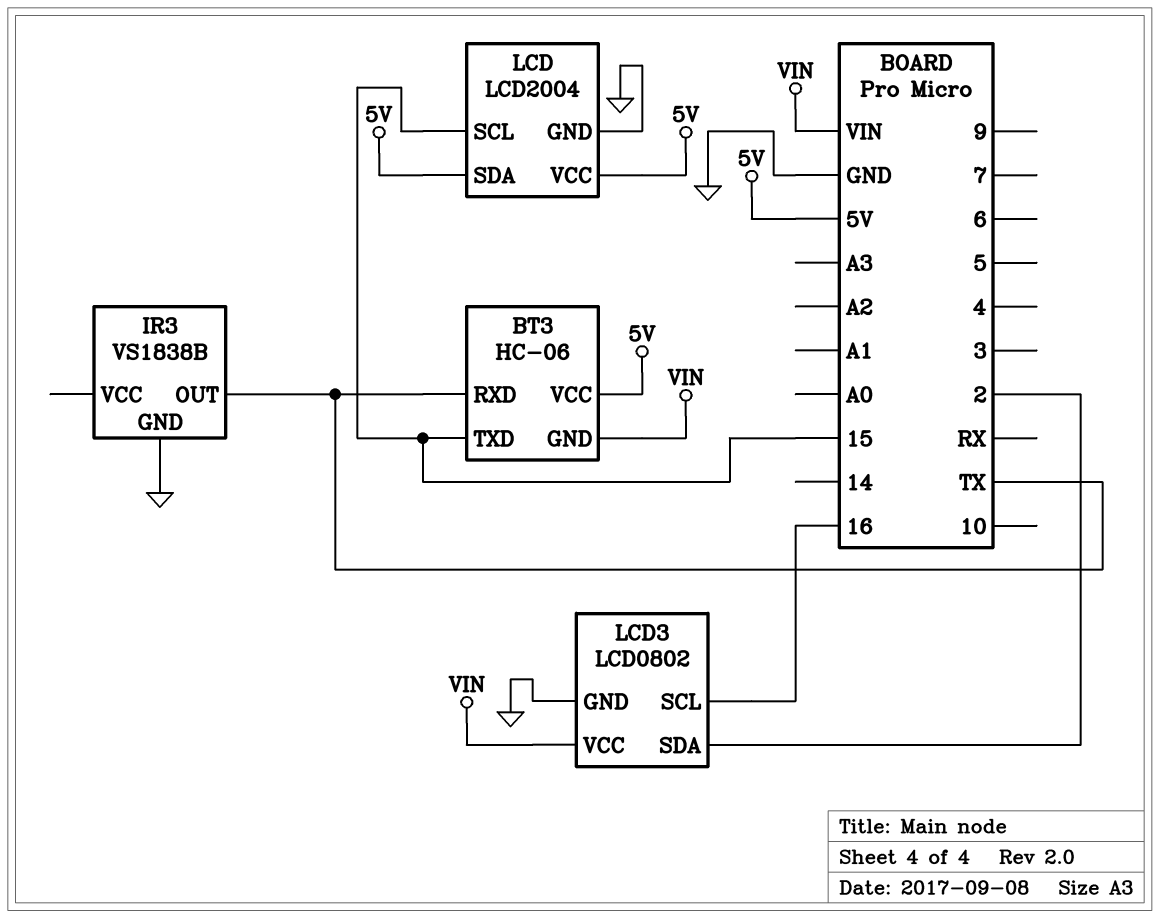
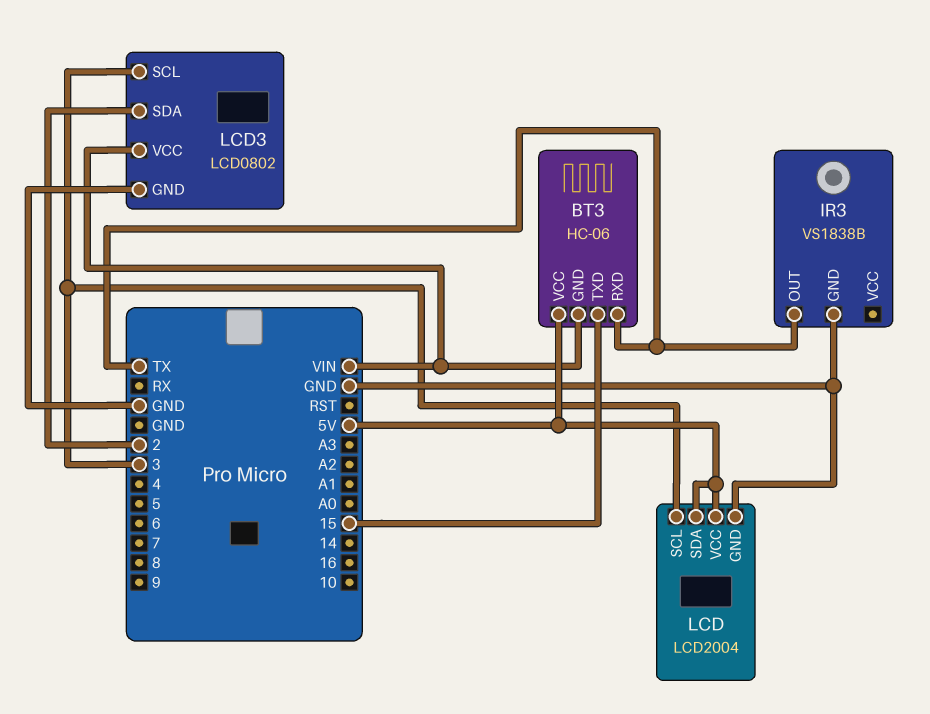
LCD pin SCL: 15 -> 3
LCD3 pin SCL: 16 -> 3

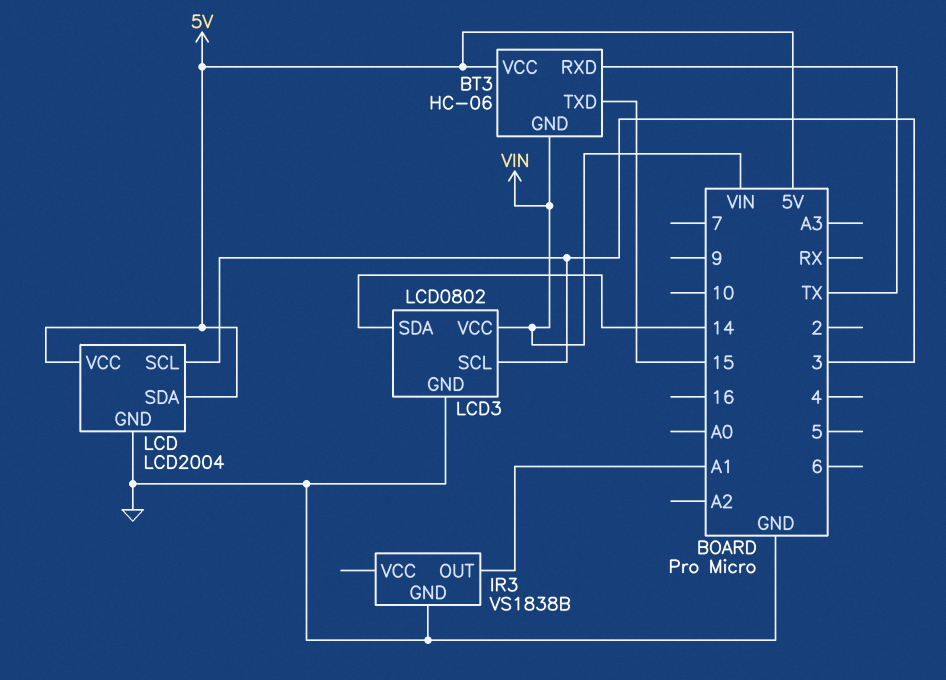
IR3 pin OUT: TX -> A1
LCD3 pin SDA: 2 -> 14

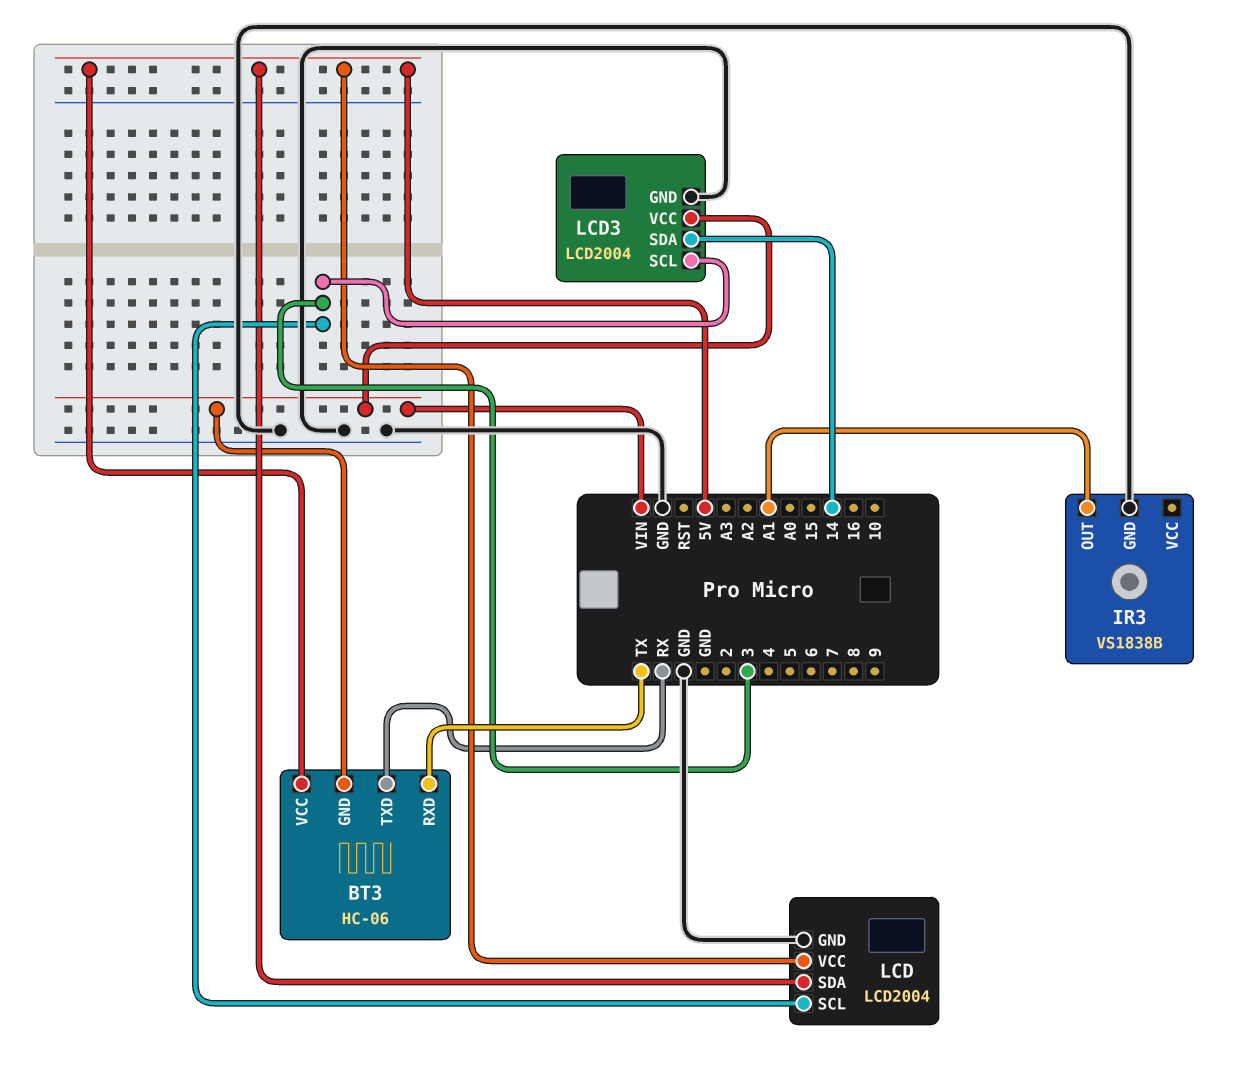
BT3 pin TXD: 15 -> RX
LCD3: LCD0802 -> LCD2004

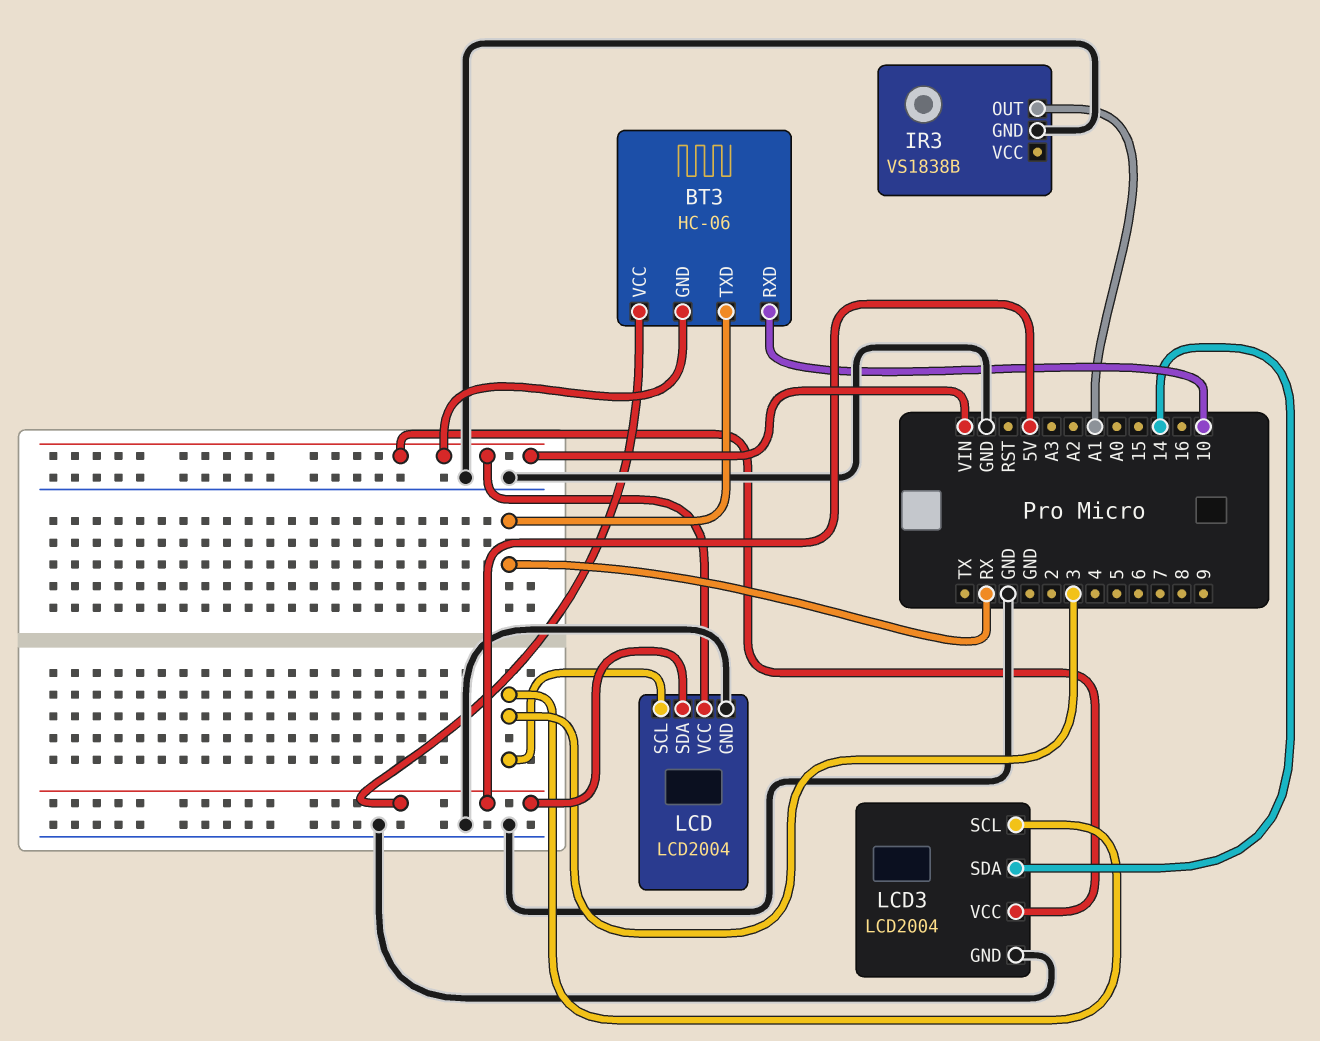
BT3 pin RXD: TX -> 10
LCD pin VCC: 5V -> VIN

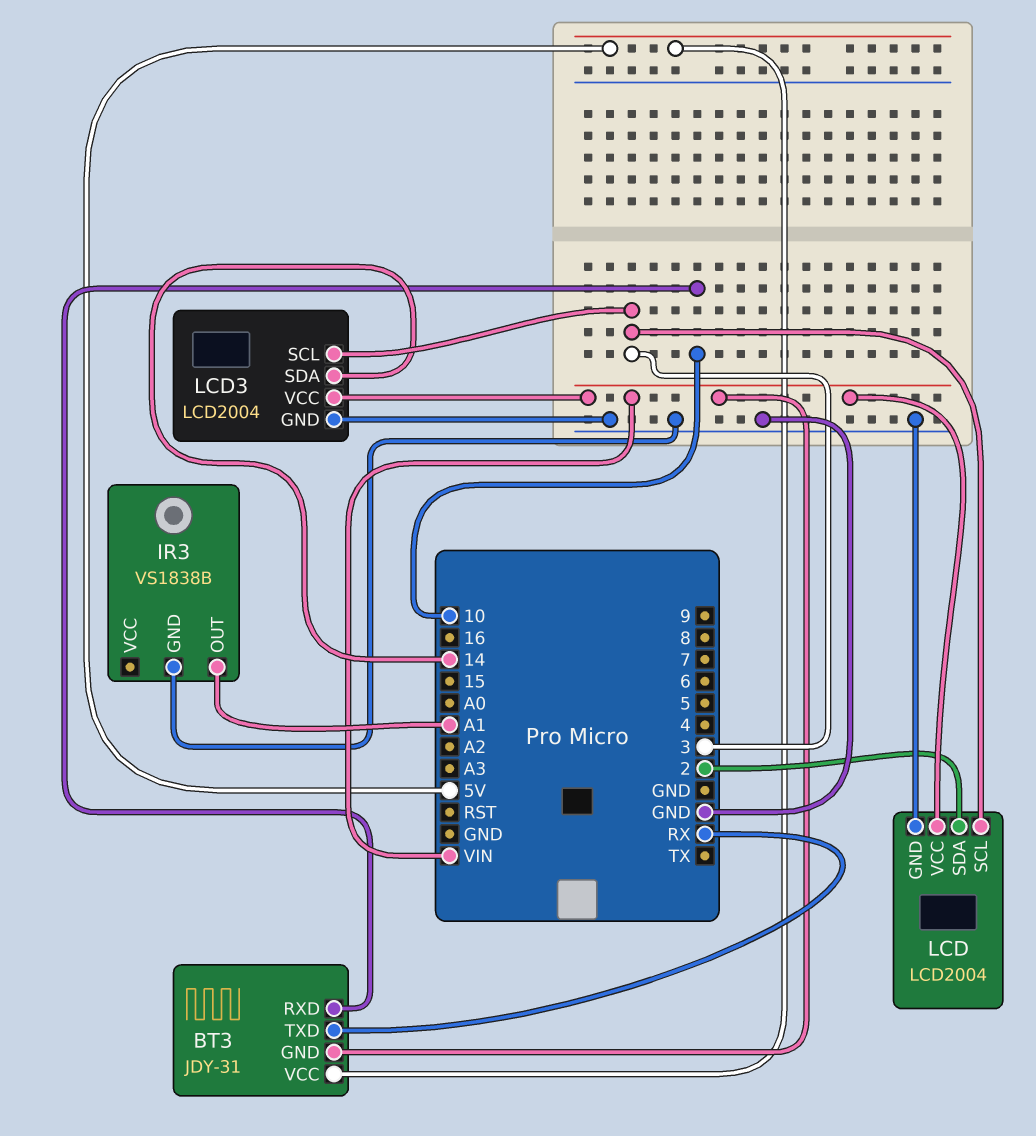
BT3: HC-06 -> JDY-31
LCD pin SDA: 5V -> 2

